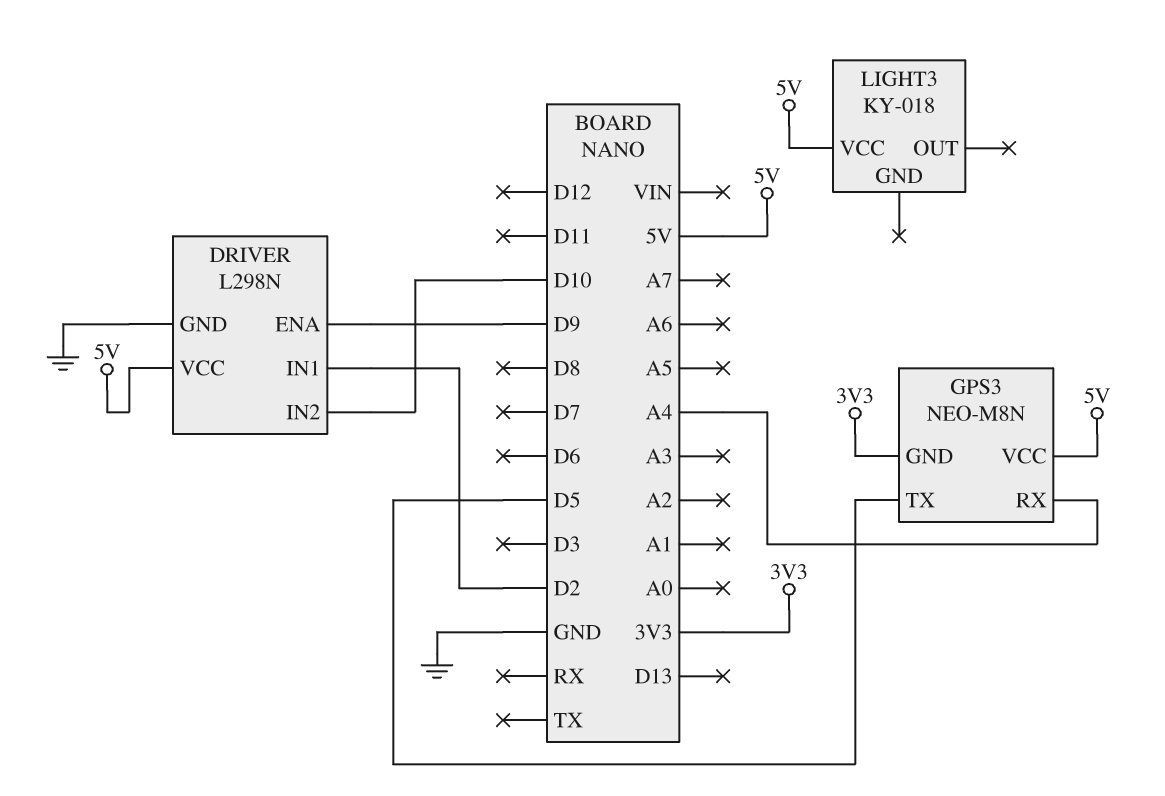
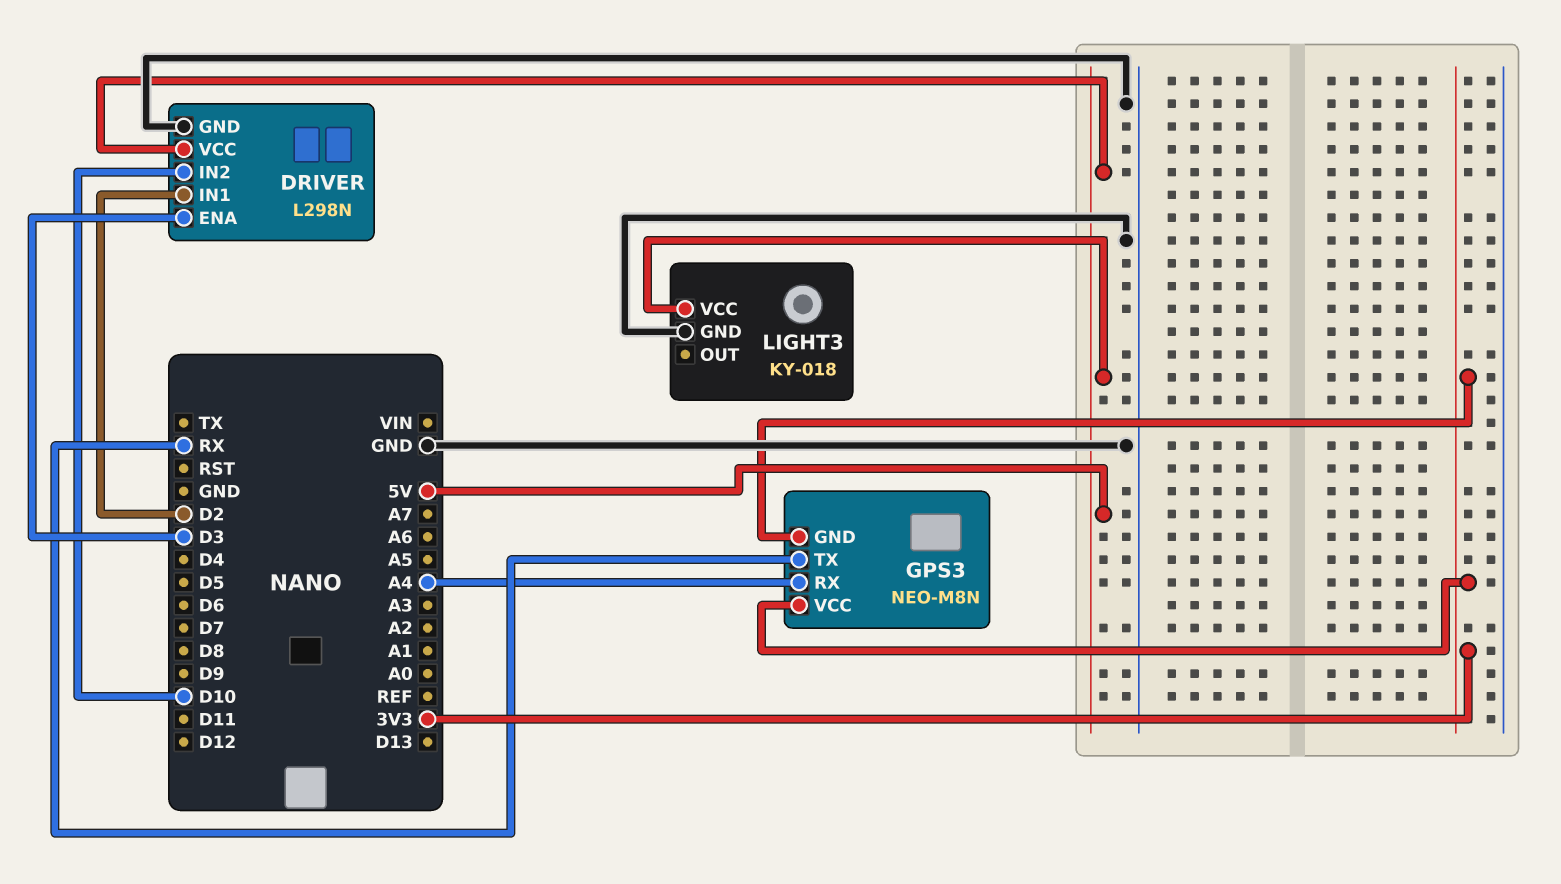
DRIVER pin ENA: D9 -> D3
GPS3 pin TX: D5 -> RX
GPS3 pin VCC: 5V -> 3V3
LIGHT3 pin GND: none -> GND

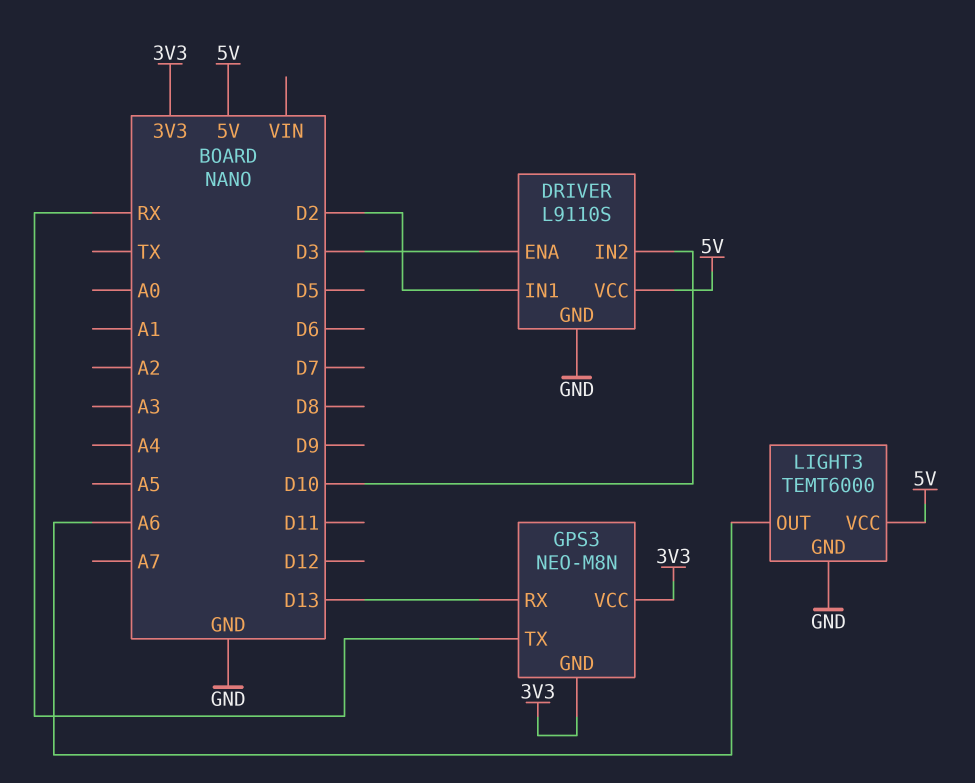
DRIVER: L298N -> L9110S
GPS3 pin RX: A4 -> D13
LIGHT3: KY-018 -> TEMT6000
LIGHT3 pin OUT: none -> A6

